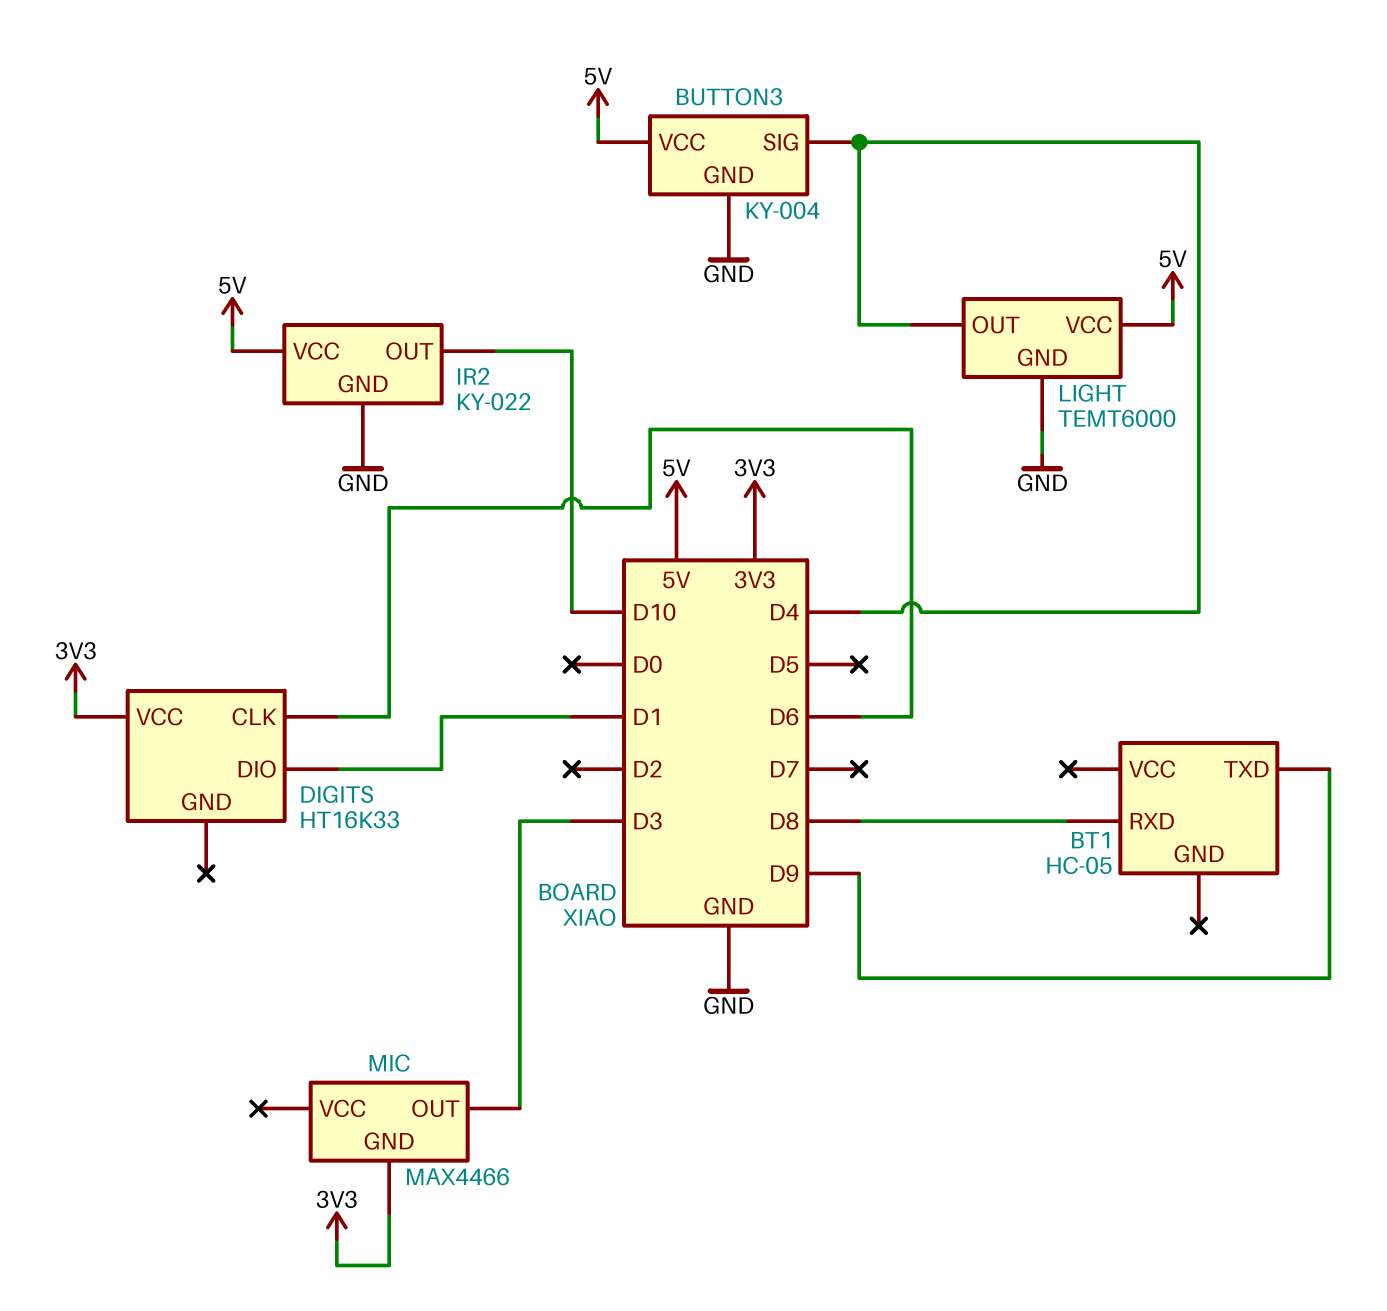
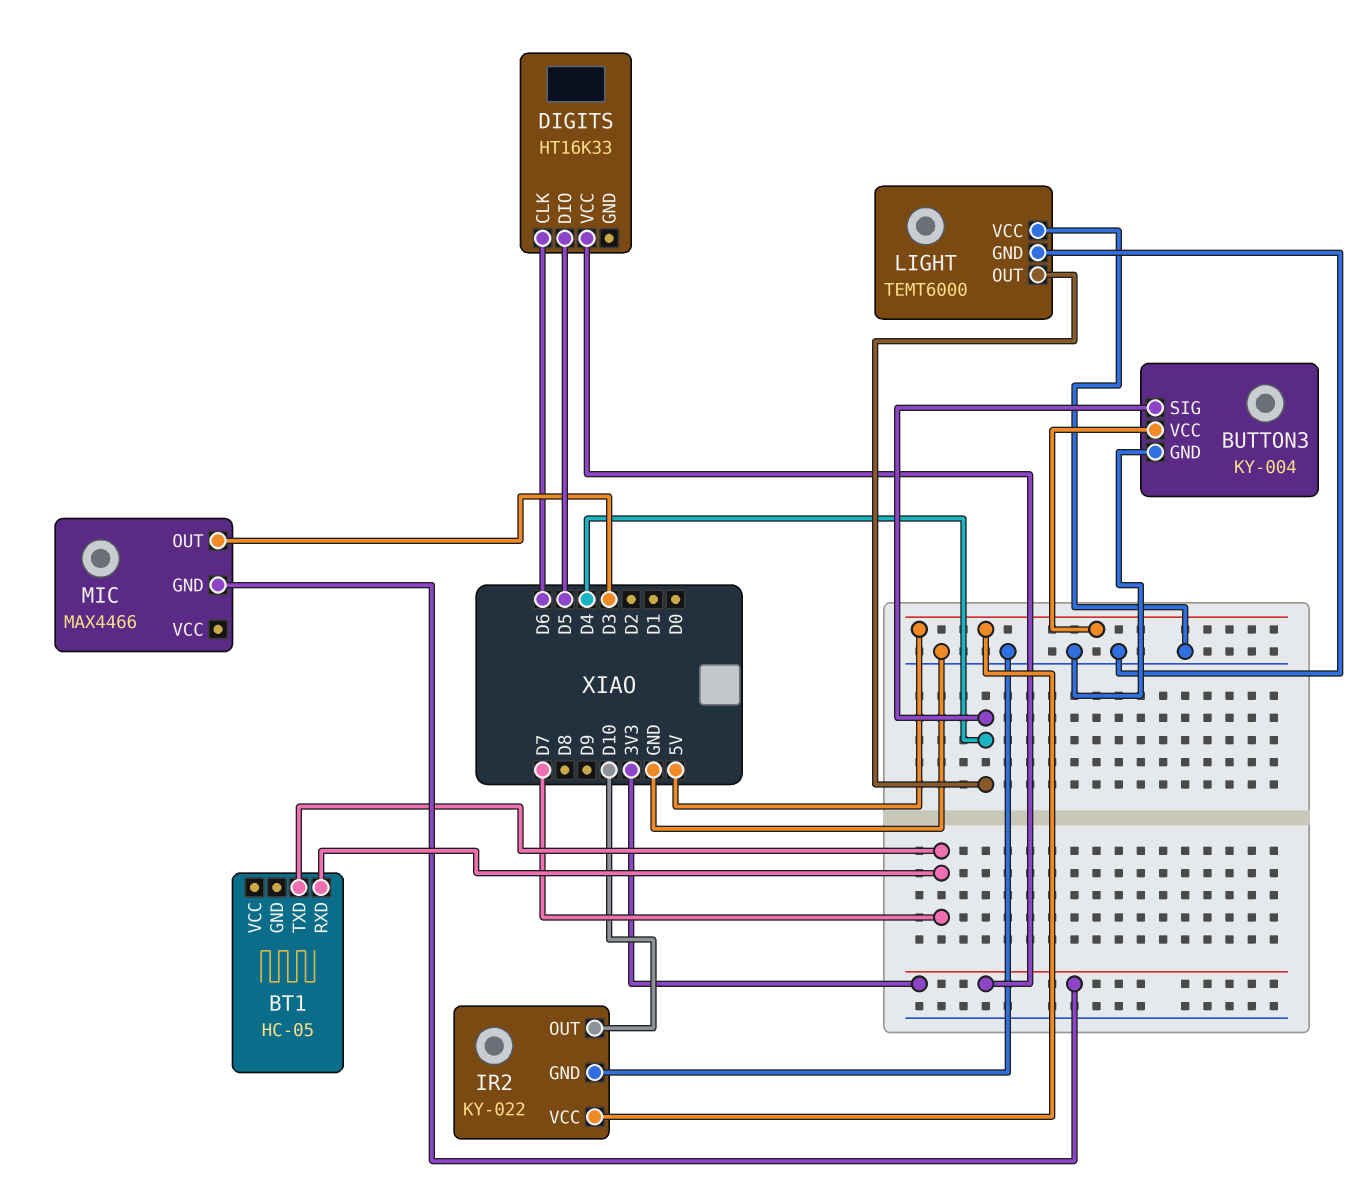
BT1 pin RXD: D8 -> D7
BT1 pin TXD: D9 -> D7
DIGITS pin DIO: D1 -> D5
LIGHT pin VCC: 5V -> GND

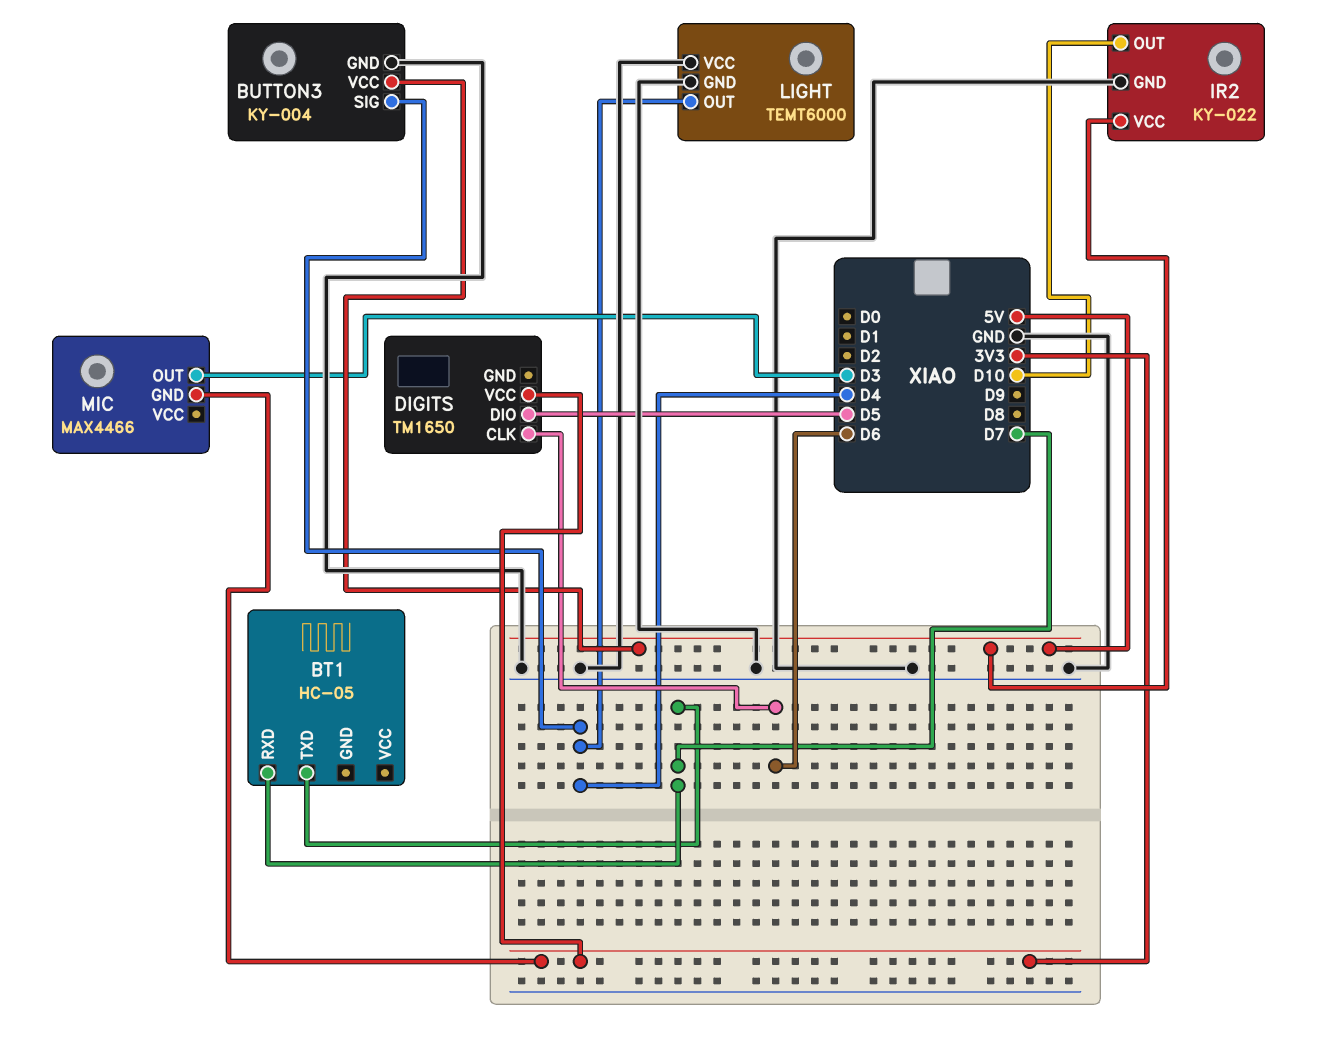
DIGITS: HT16K33 -> TM1650

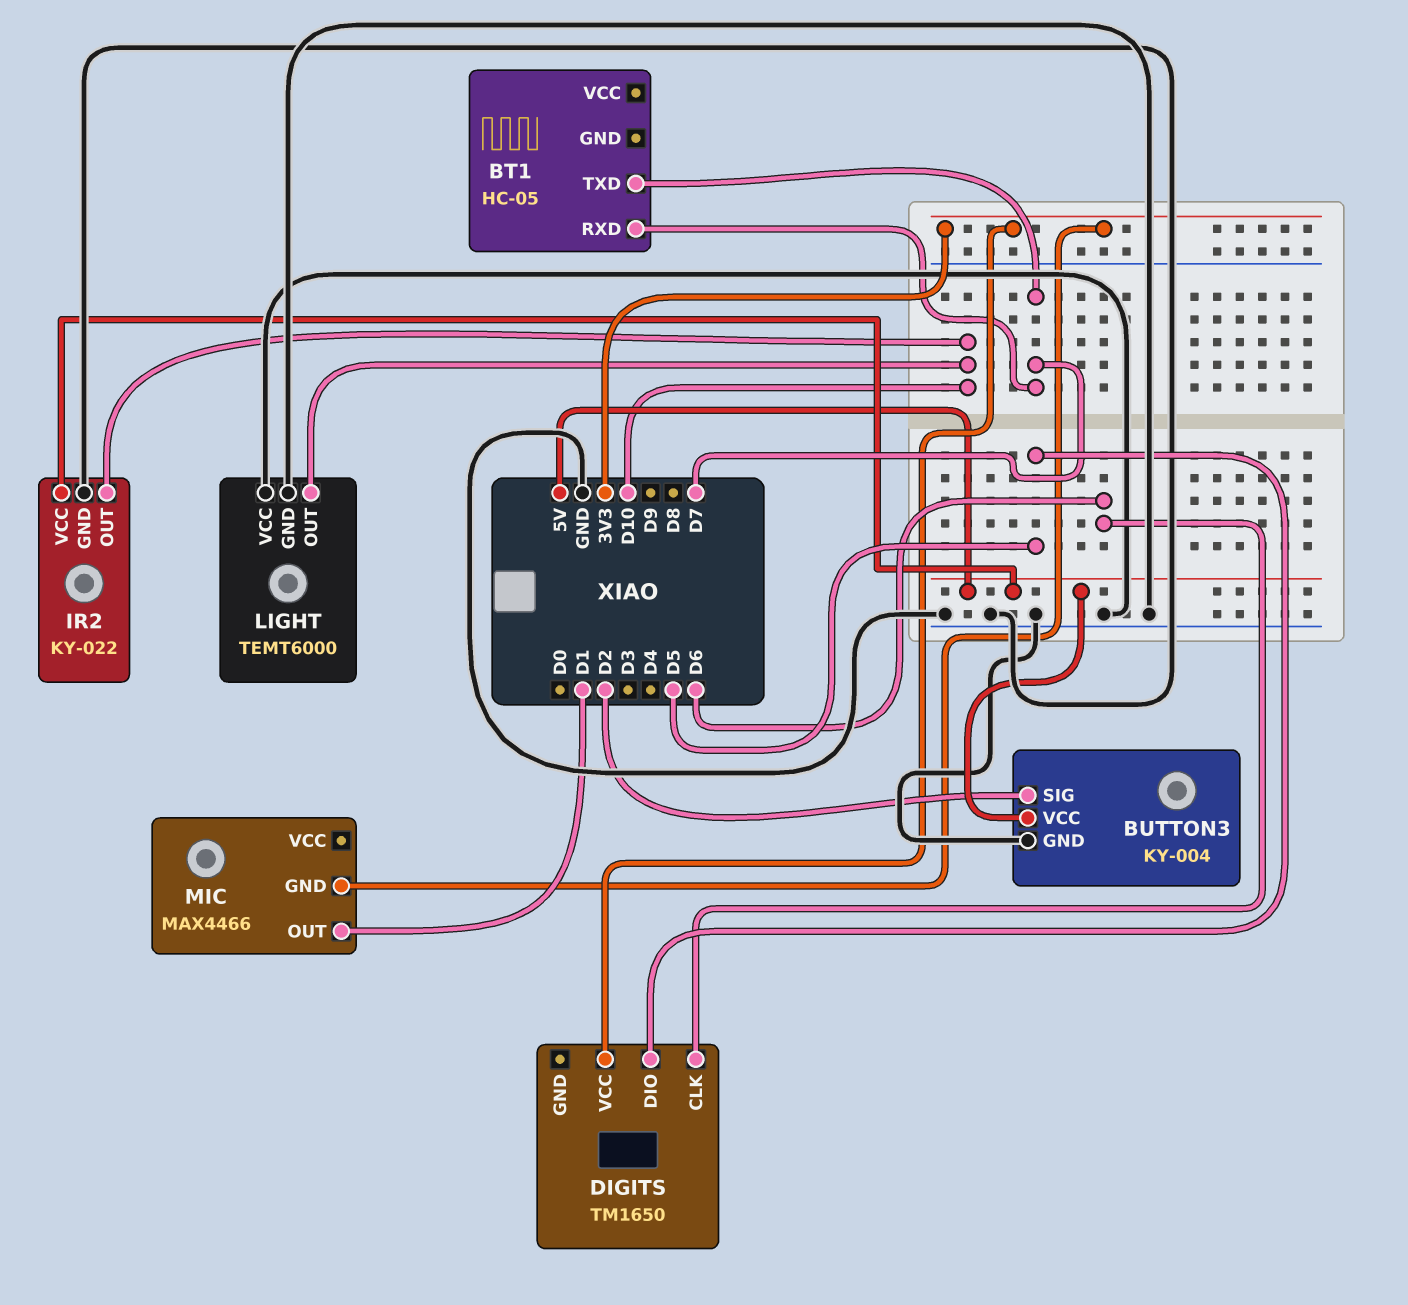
BUTTON3 pin SIG: D4 -> D2
LIGHT pin OUT: D4 -> D10
MIC pin OUT: D3 -> D1

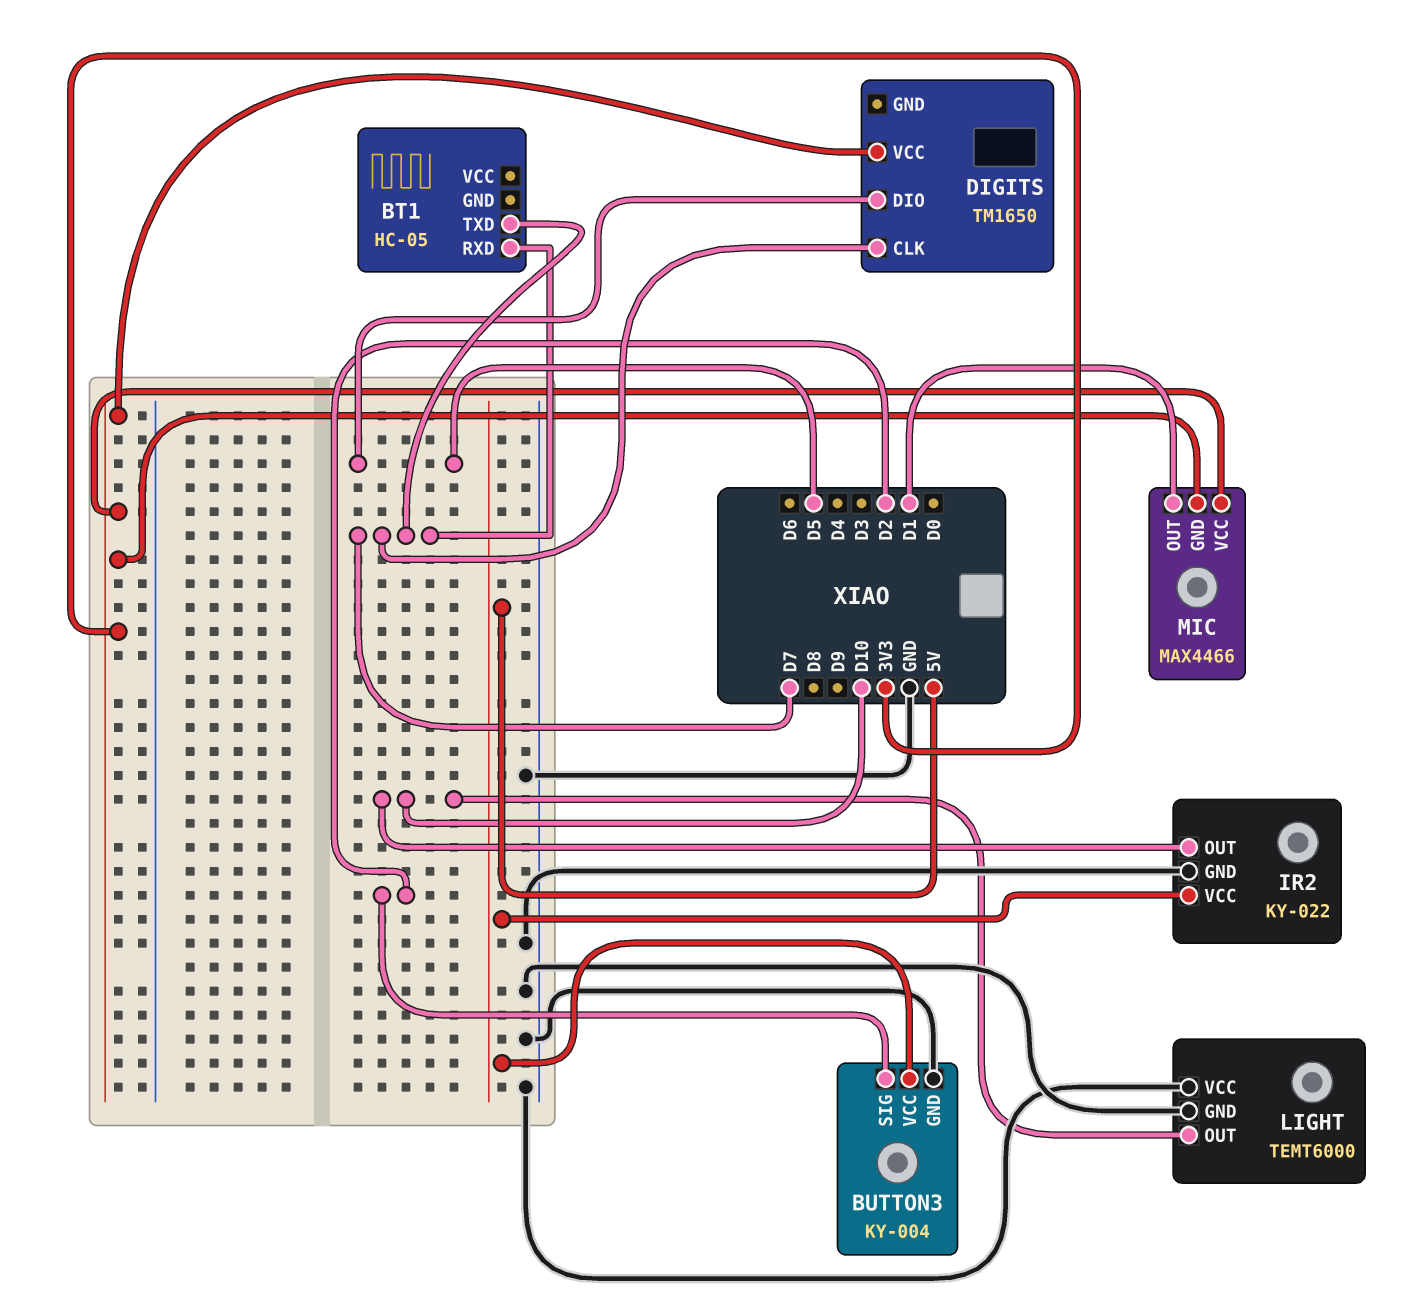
DIGITS pin CLK: D6 -> D7
MIC pin VCC: none -> 3V3

